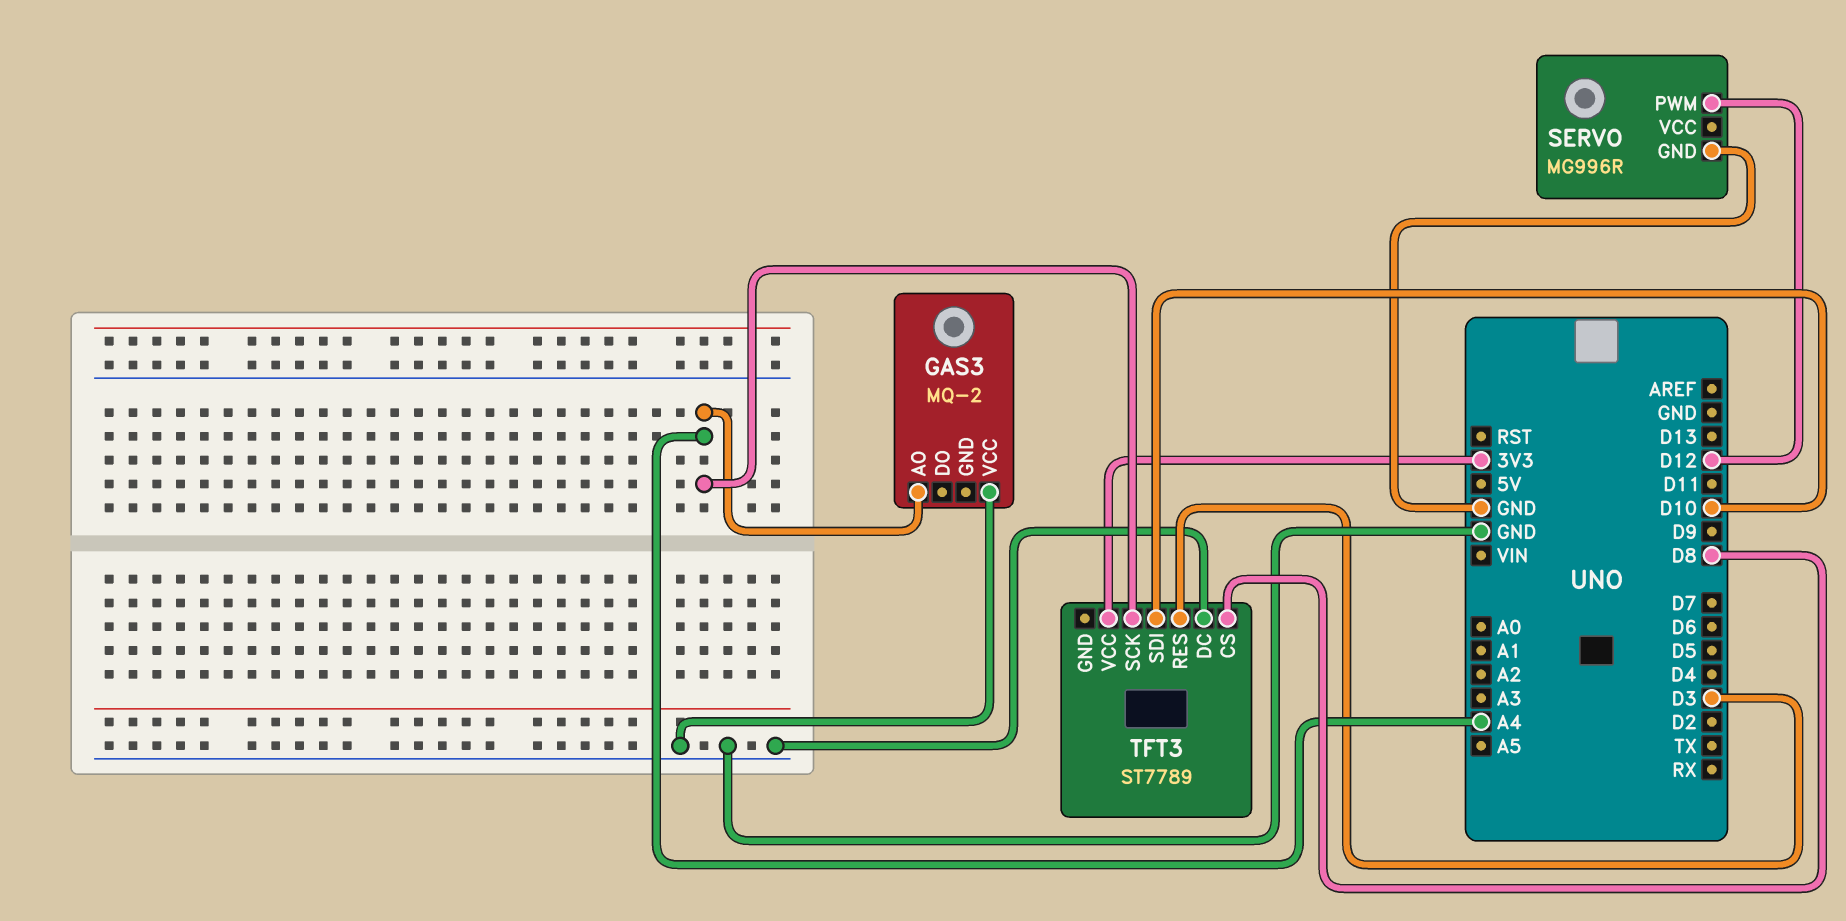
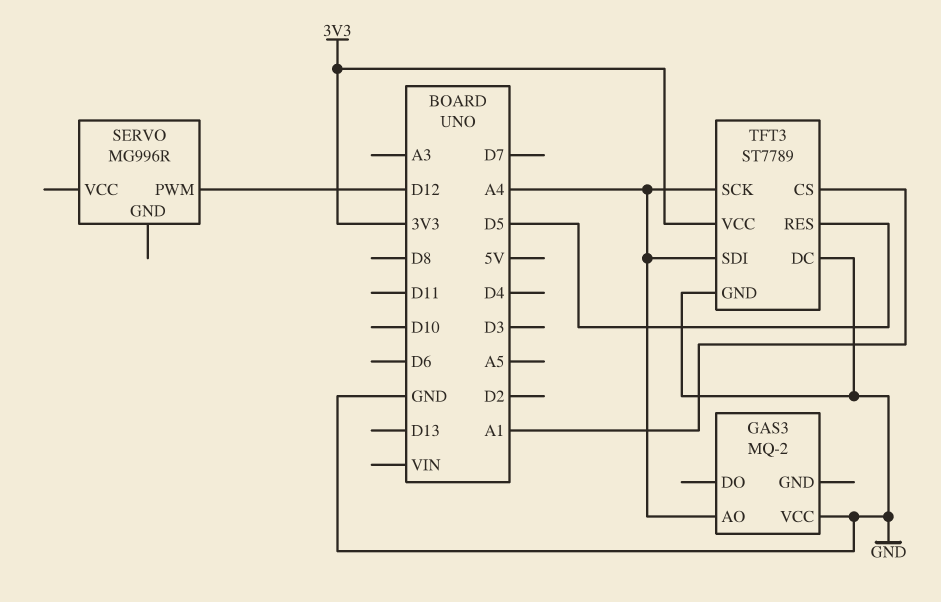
SERVO pin GND: GND -> none
TFT3 pin CS: D8 -> A1
TFT3 pin GND: none -> GND
TFT3 pin RES: D3 -> D5
TFT3 pin SDI: D10 -> A4

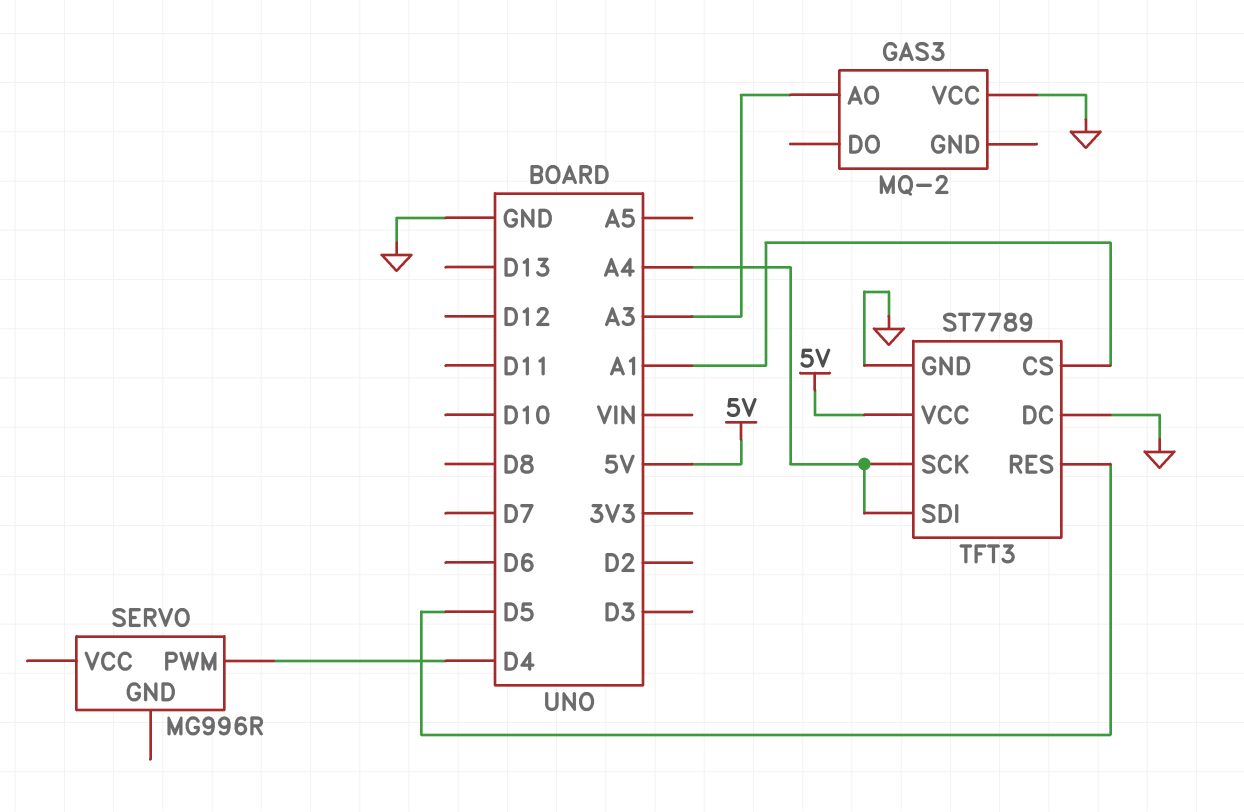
GAS3 pin AO: A4 -> A3
SERVO pin PWM: D12 -> D4
TFT3 pin VCC: 3V3 -> 5V

